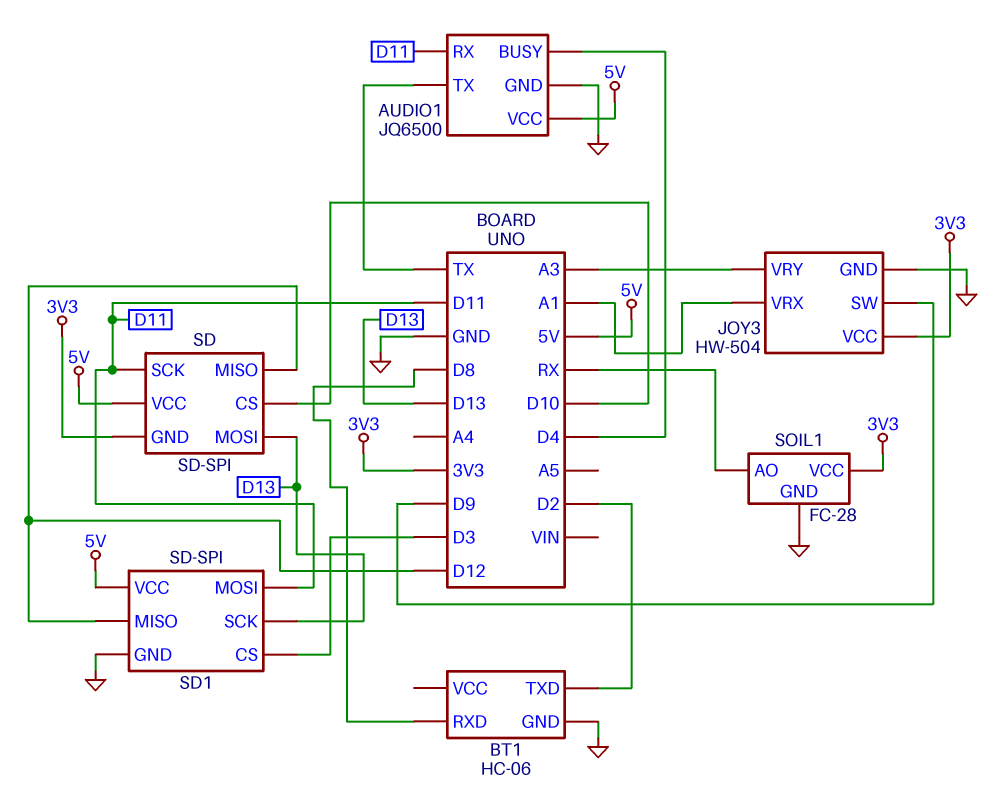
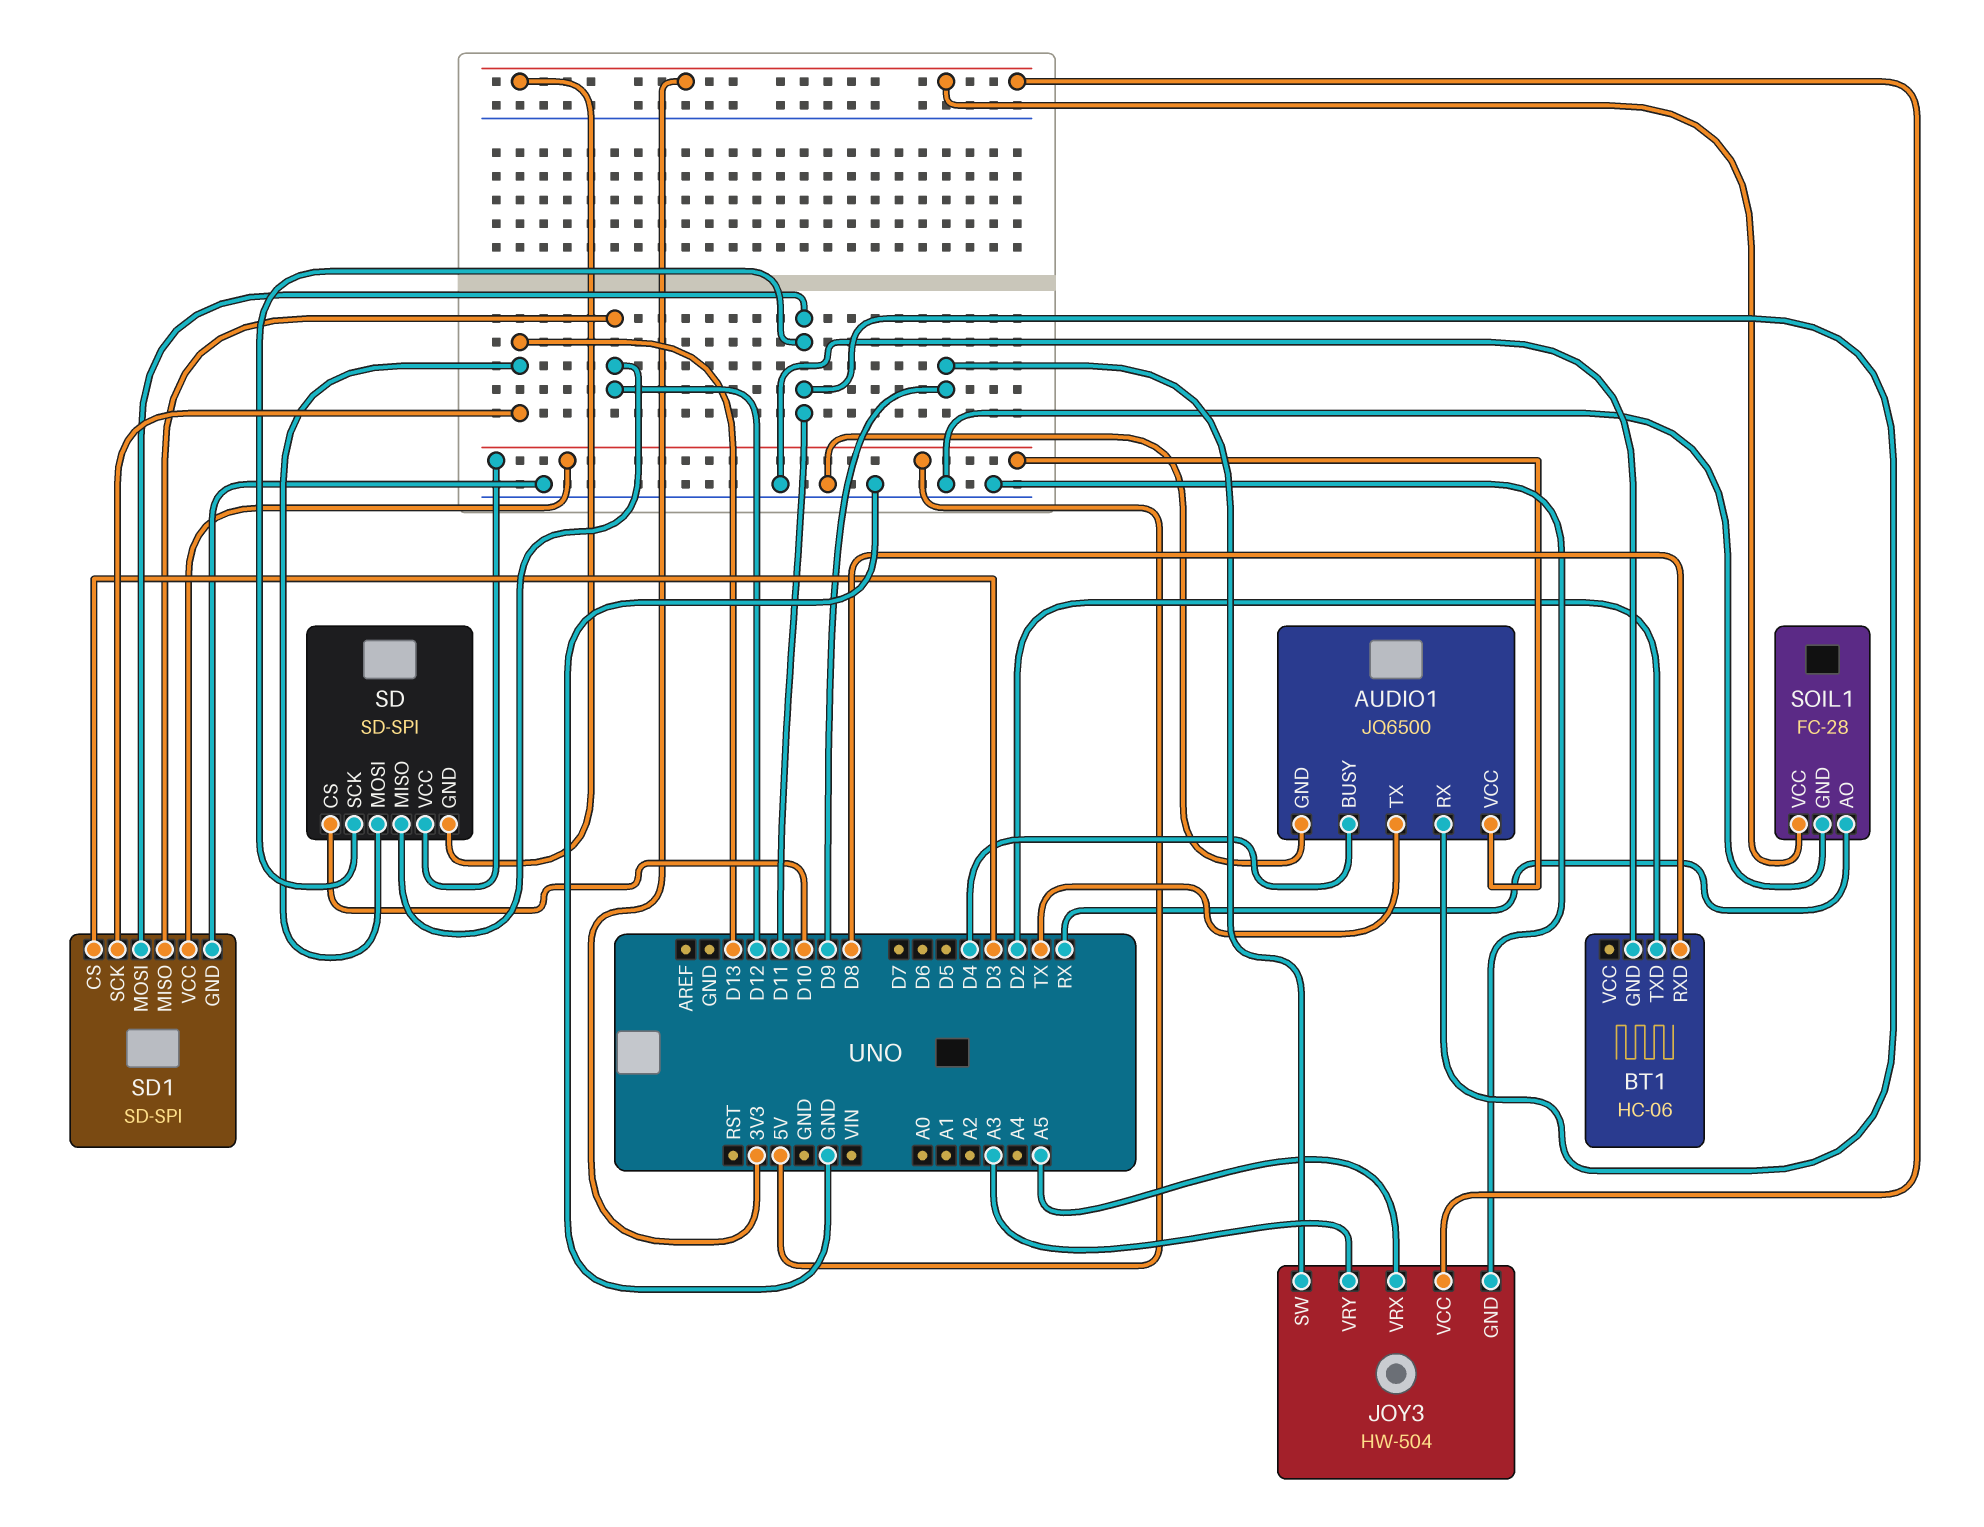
JOY3 pin VRX: A1 -> A5

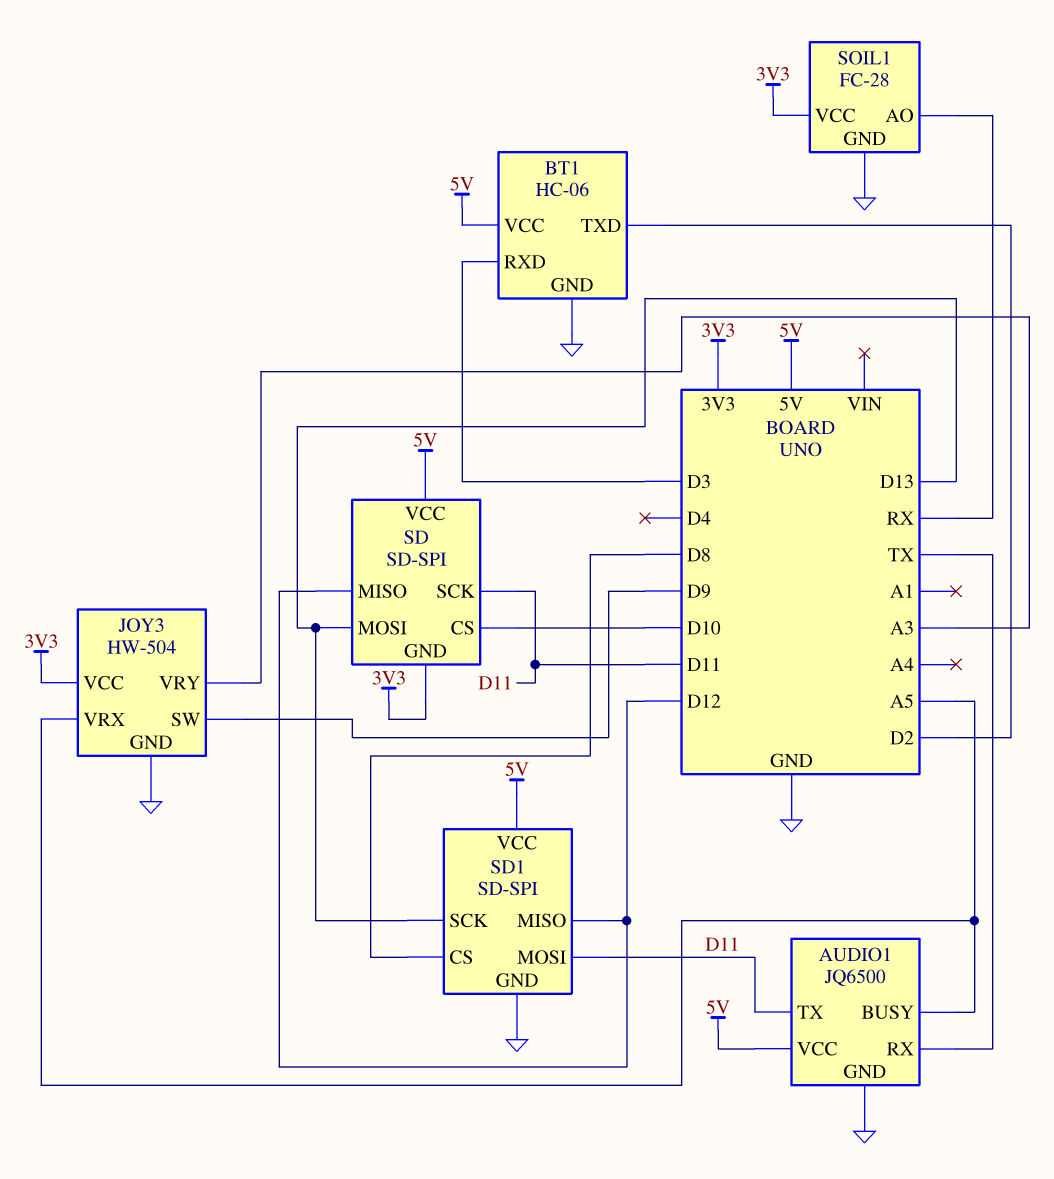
AUDIO1 pin BUSY: D4 -> A5
AUDIO1 pin RX: D11 -> TX
AUDIO1 pin TX: TX -> D11
BT1 pin RXD: D8 -> D3
BT1 pin VCC: none -> 5V
SD1 pin CS: D3 -> D8

